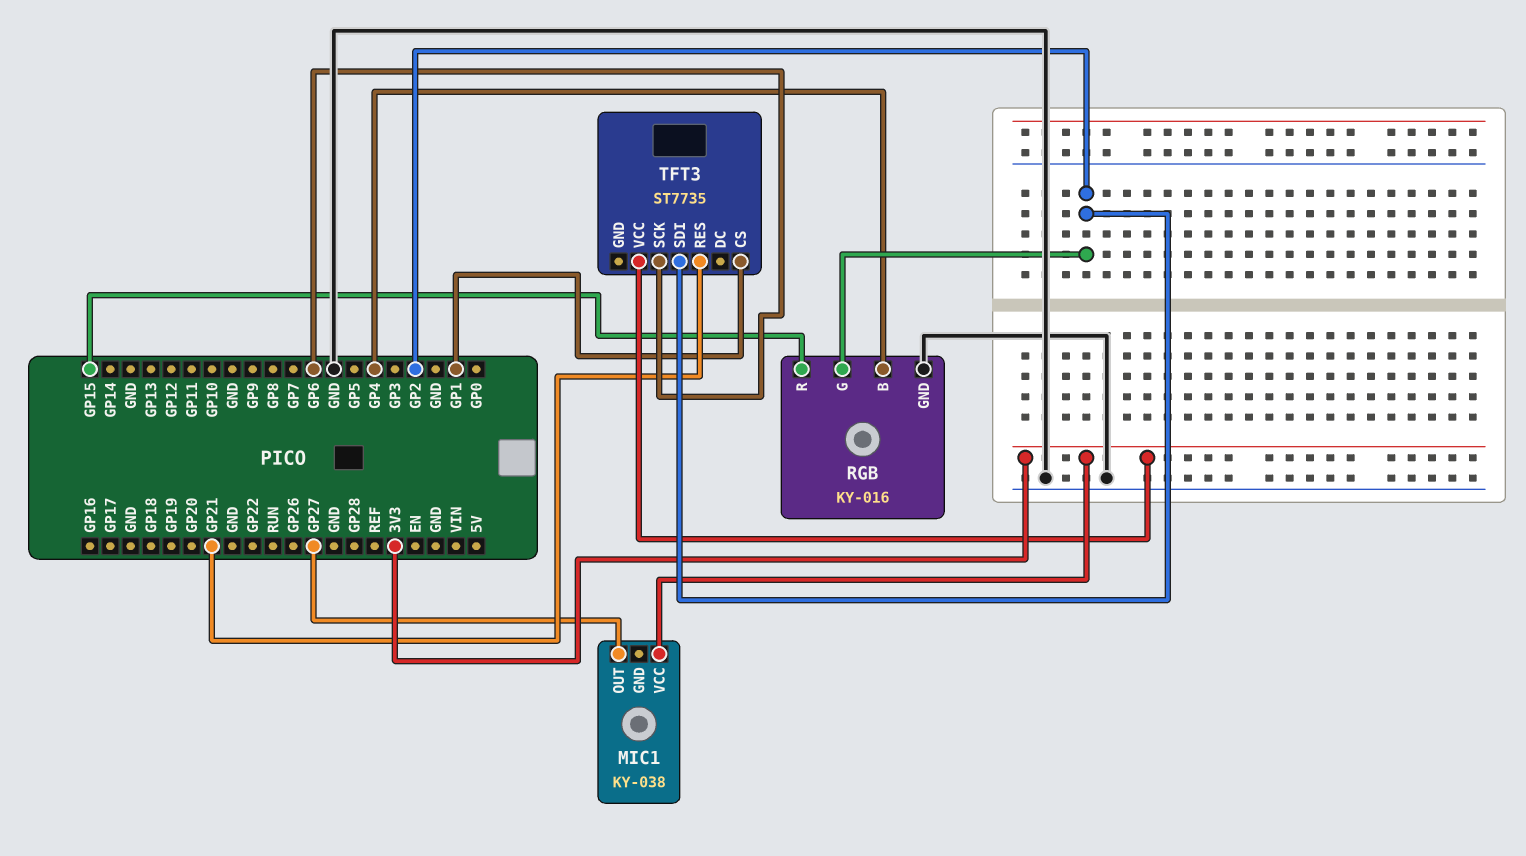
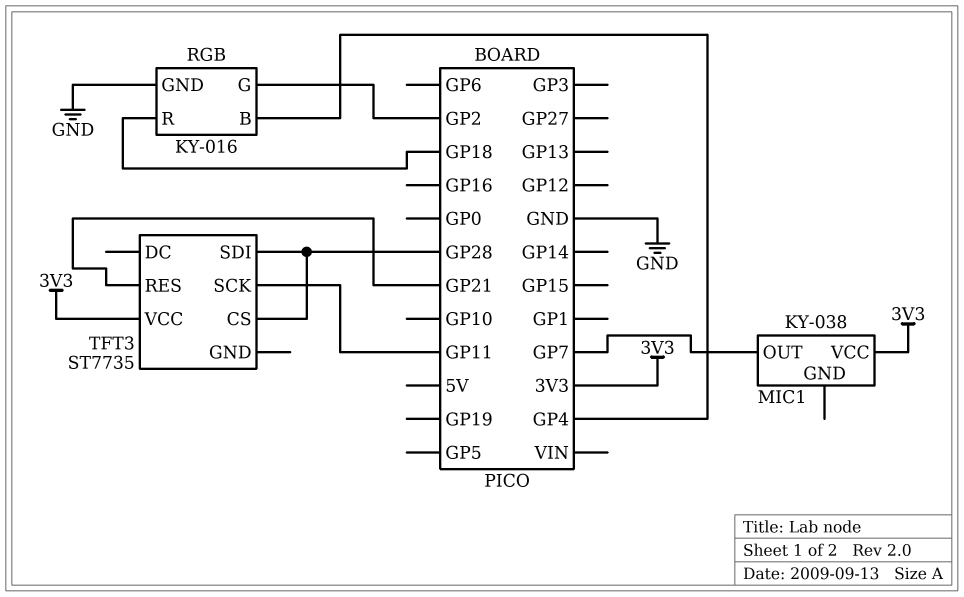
MIC1 pin OUT: GP27 -> GP7
RGB pin R: GP15 -> GP18
TFT3 pin CS: GP1 -> GP28
TFT3 pin SCK: GP6 -> GP11
TFT3 pin SDI: GP2 -> GP28

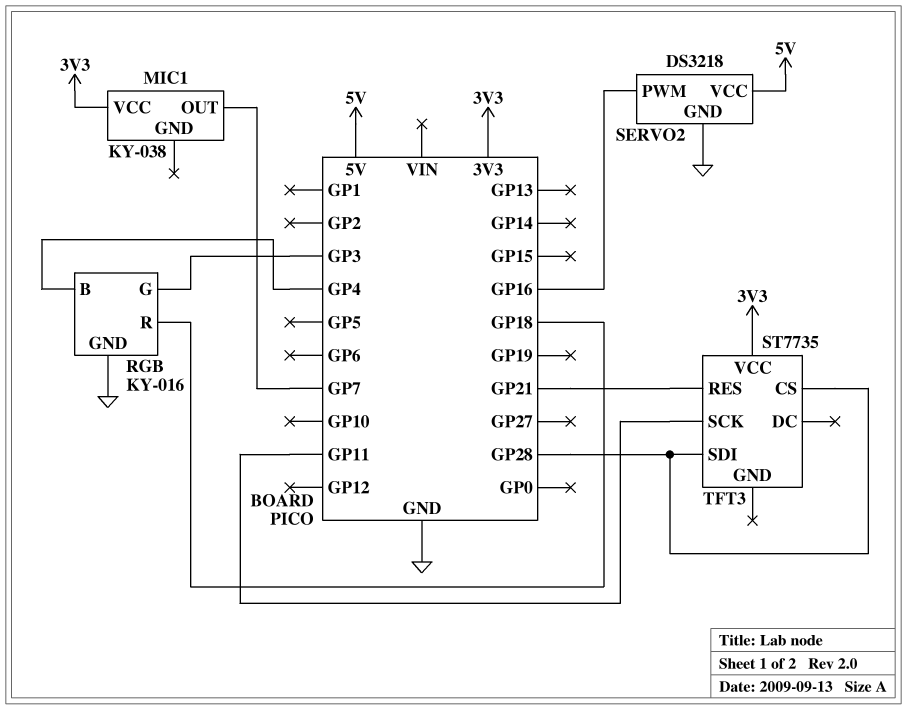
RGB pin G: GP2 -> GP3
SERVO2: none -> DS3218
SERVO2 pin GND: none -> GND
SERVO2 pin PWM: none -> GP16
SERVO2 pin VCC: none -> 5V

